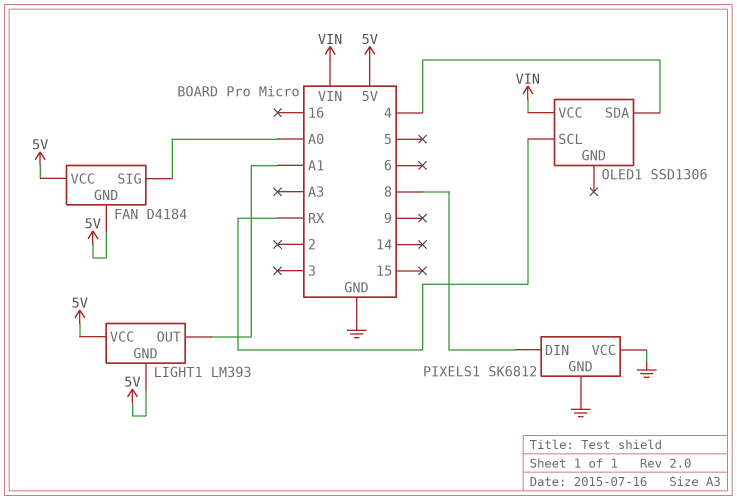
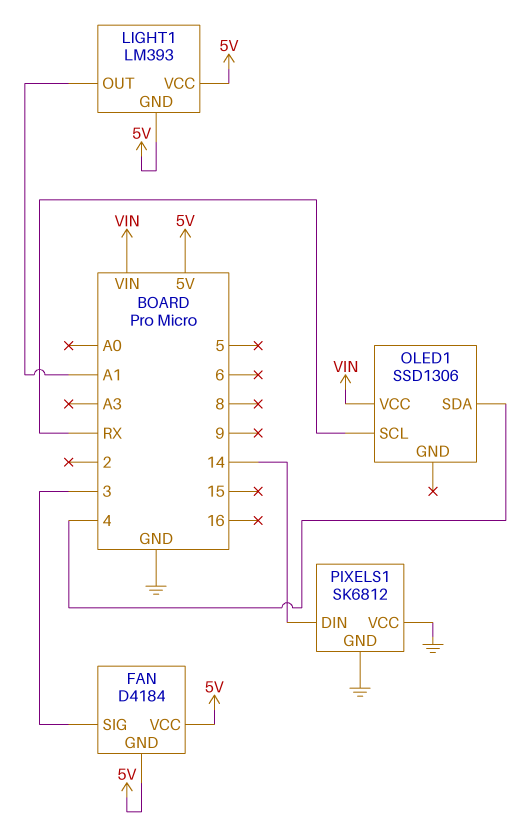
FAN pin SIG: A0 -> 3
PIXELS1 pin DIN: 8 -> 14

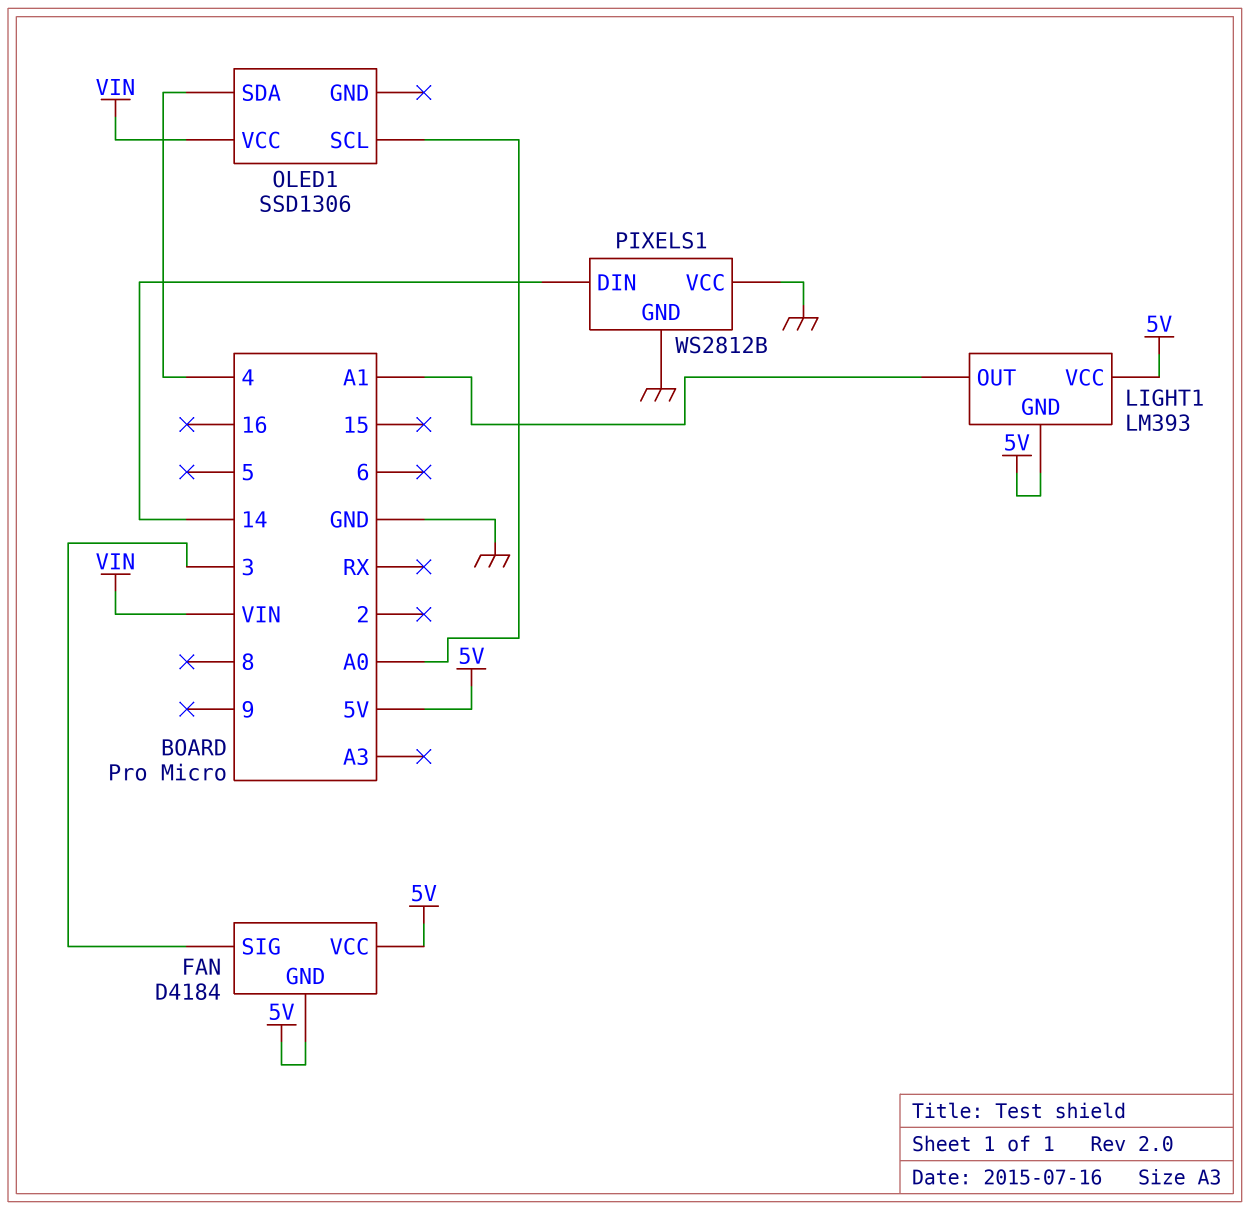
OLED1 pin SCL: RX -> A0
PIXELS1: SK6812 -> WS2812B

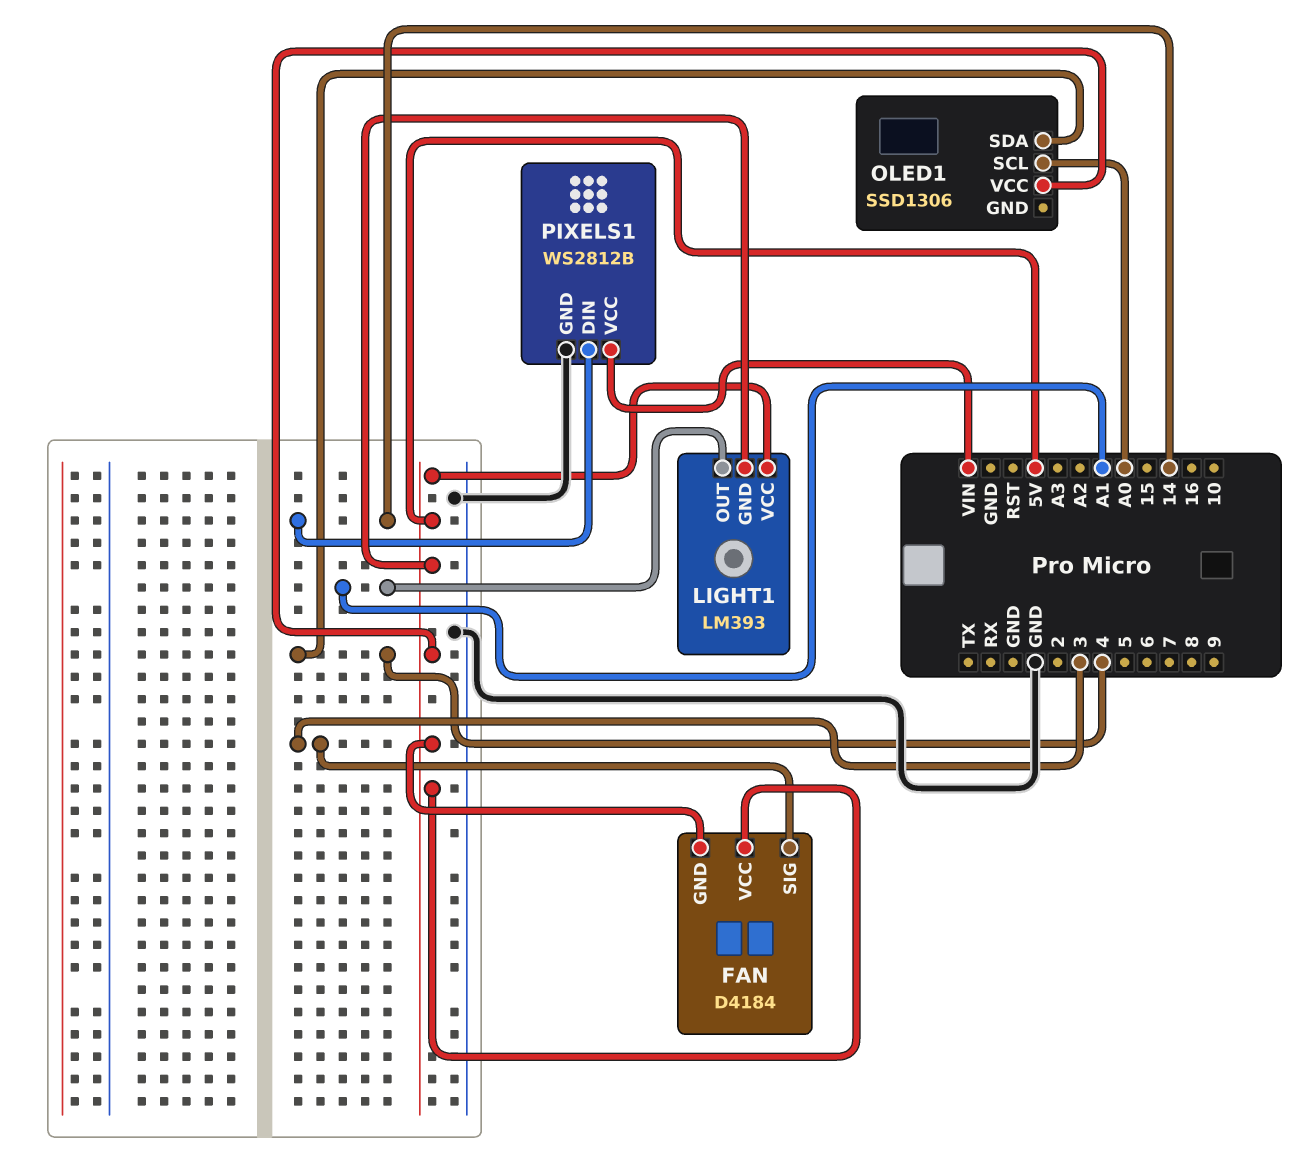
OLED1 pin VCC: VIN -> 5V
PIXELS1 pin VCC: GND -> VIN

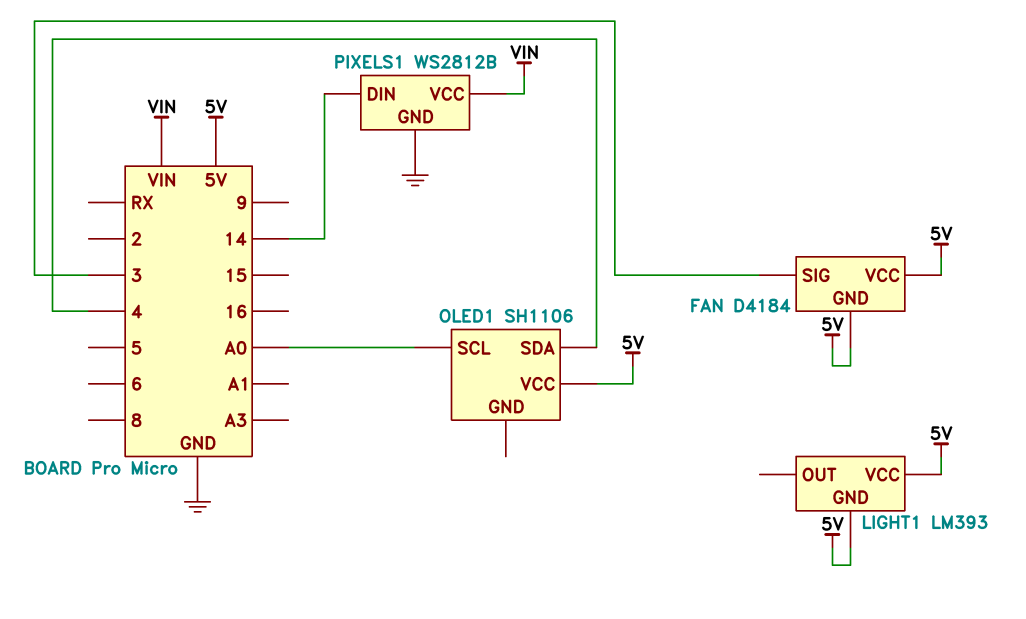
LIGHT1 pin OUT: A1 -> none
OLED1: SSD1306 -> SH1106

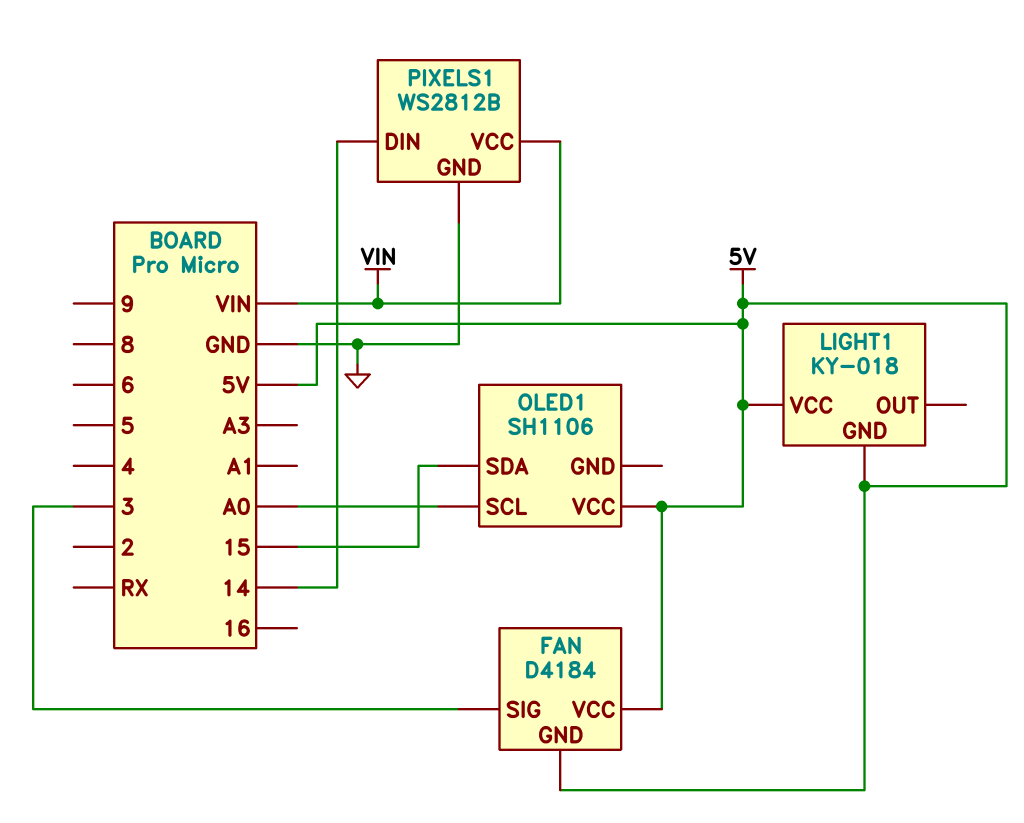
LIGHT1: LM393 -> KY-018
OLED1 pin SDA: 4 -> 15

